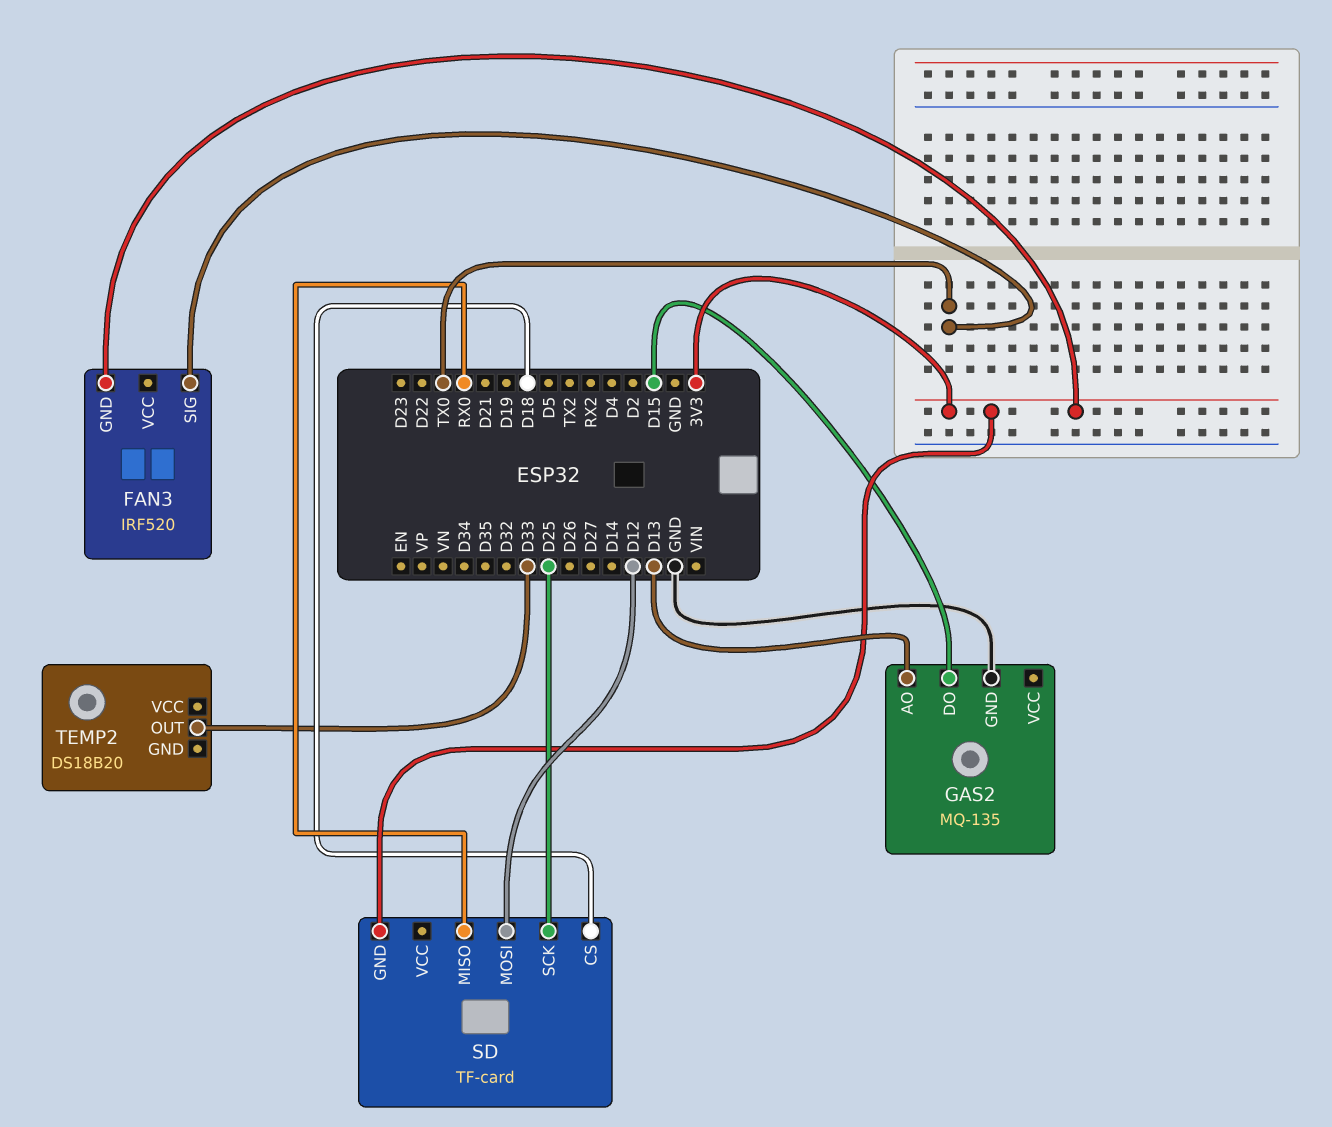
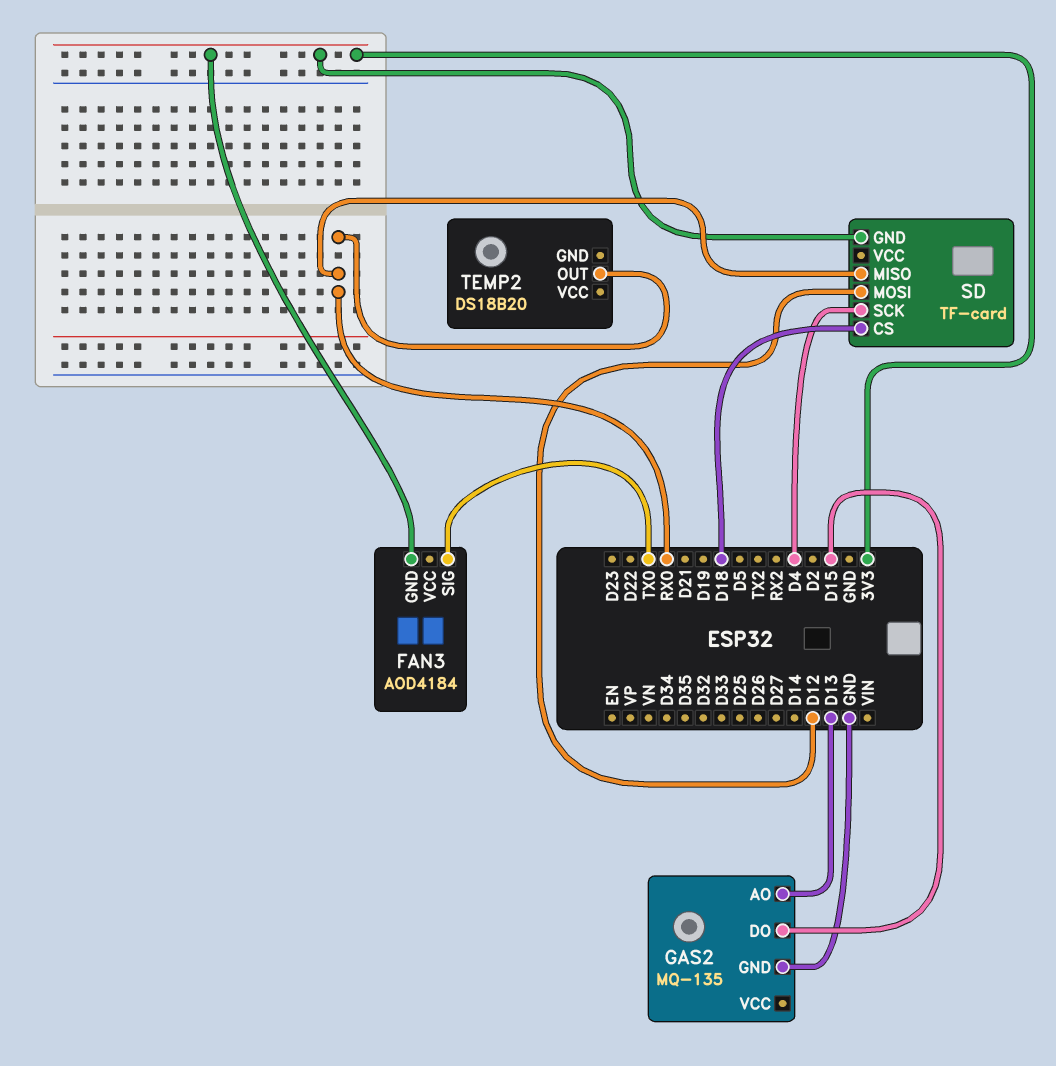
FAN3: IRF520 -> AOD4184
SD pin SCK: D25 -> D4
TEMP2 pin OUT: D33 -> RX0

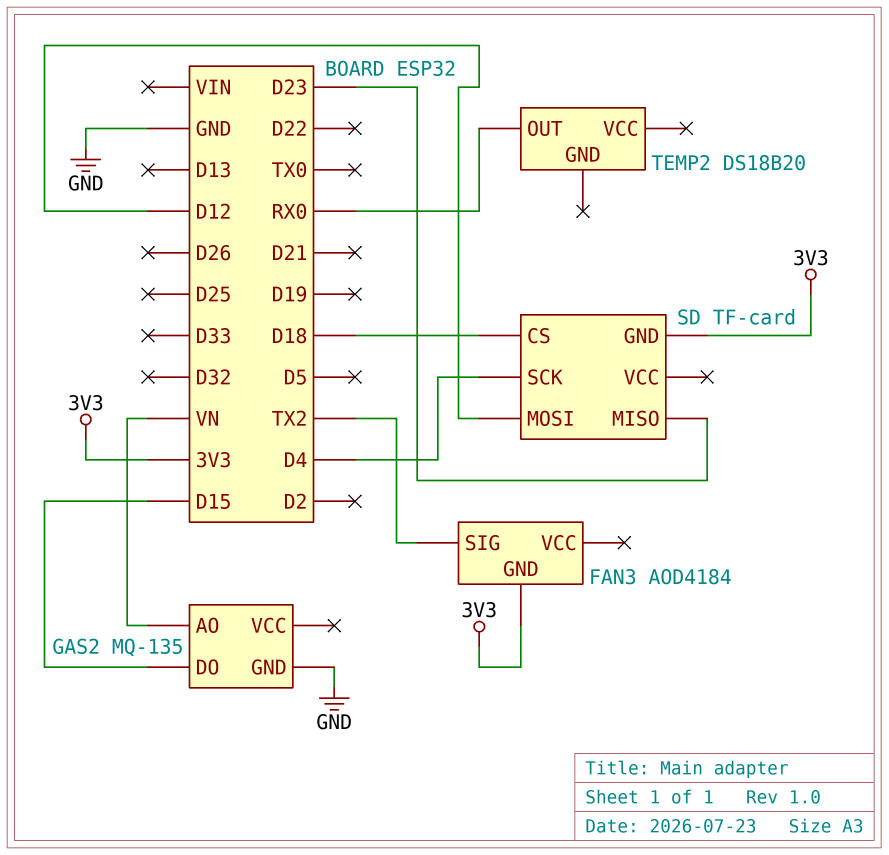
FAN3 pin SIG: TX0 -> TX2
GAS2 pin AO: D13 -> VN
SD pin MISO: RX0 -> D23

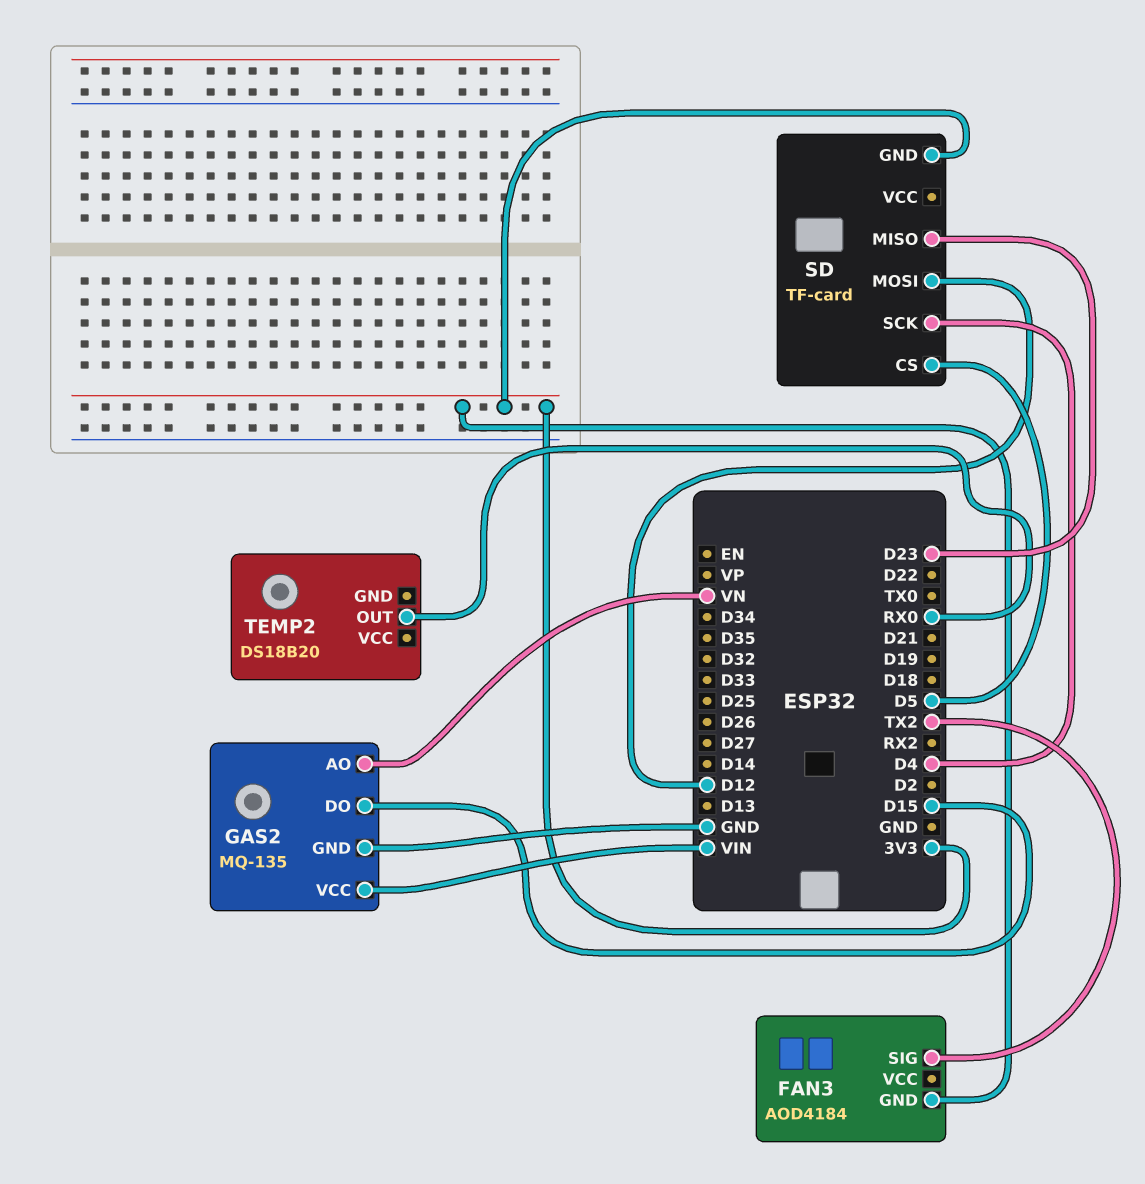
GAS2 pin VCC: none -> VIN
SD pin CS: D18 -> D5

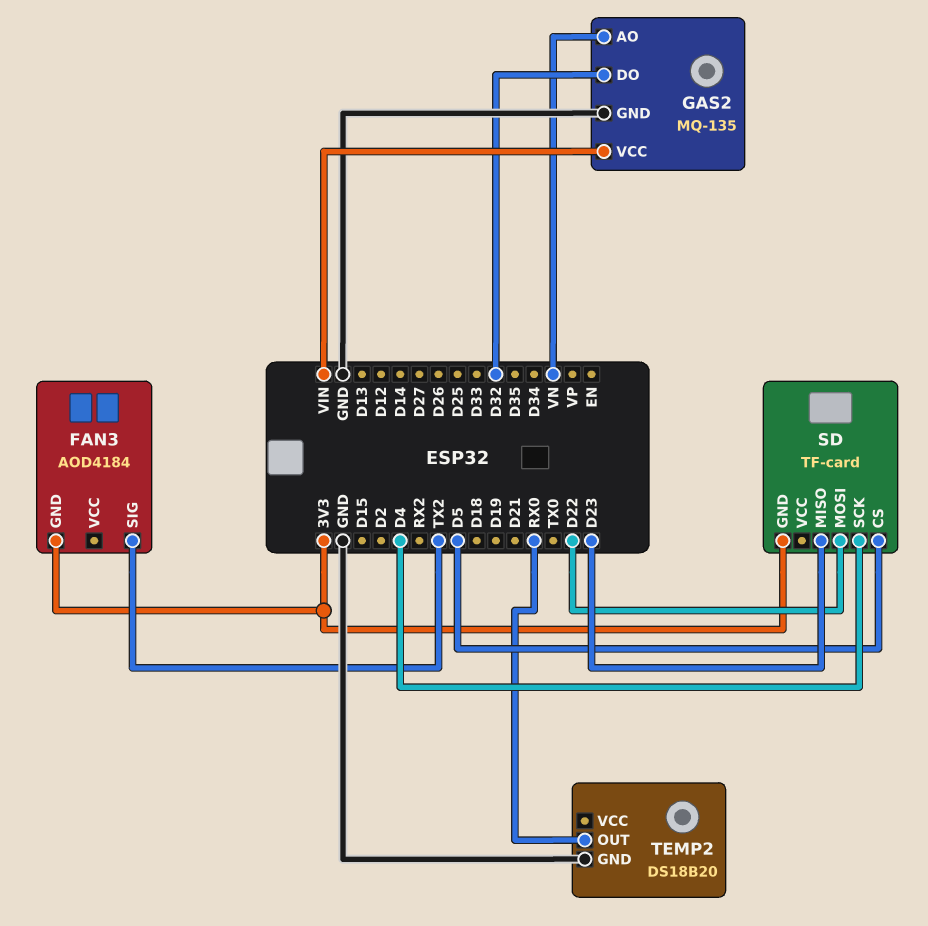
GAS2 pin DO: D15 -> D32
SD pin MOSI: D12 -> D22
TEMP2 pin GND: none -> GND

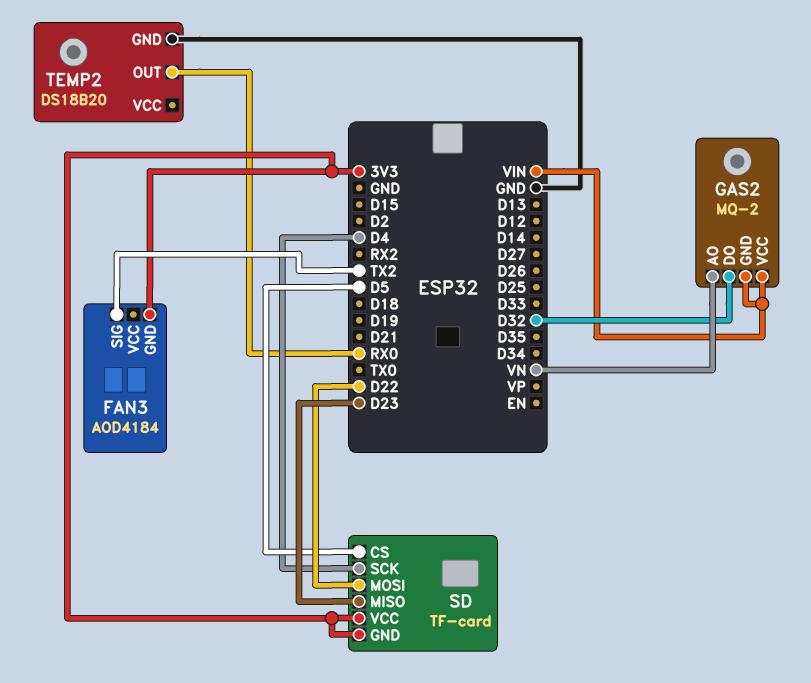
GAS2: MQ-135 -> MQ-2
GAS2 pin GND: GND -> VIN
SD pin VCC: none -> 3V3

